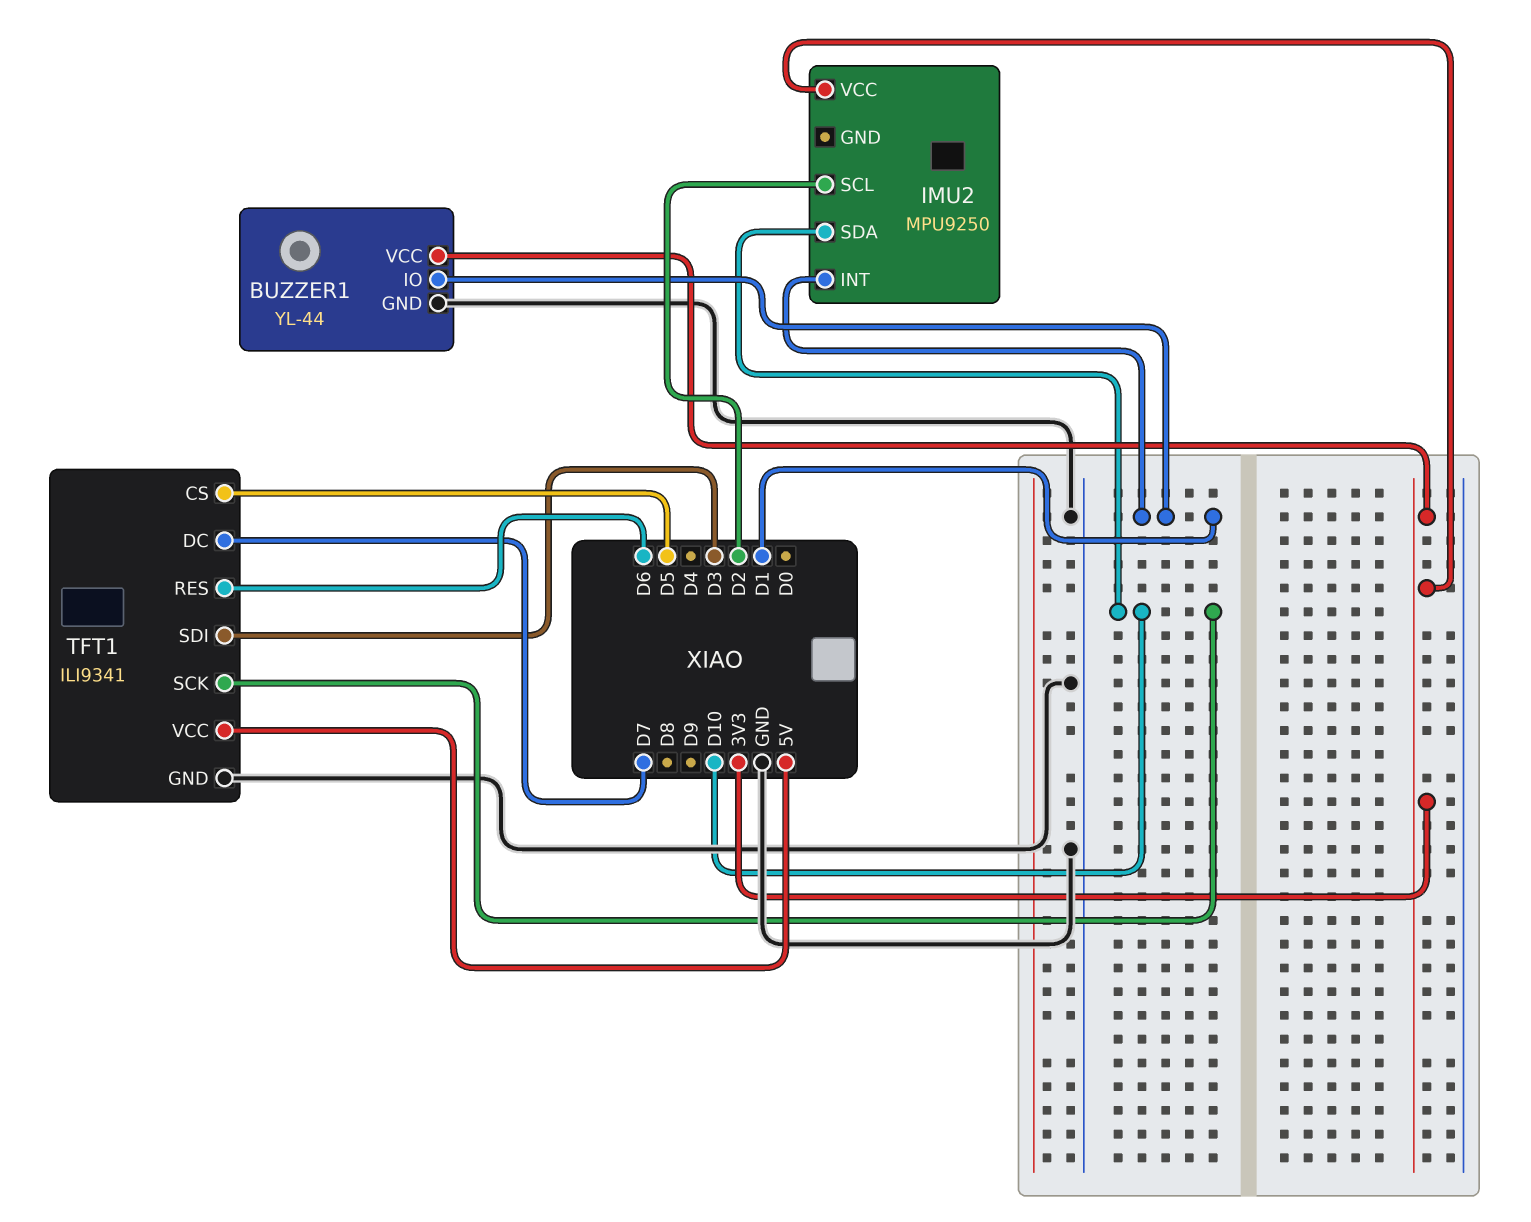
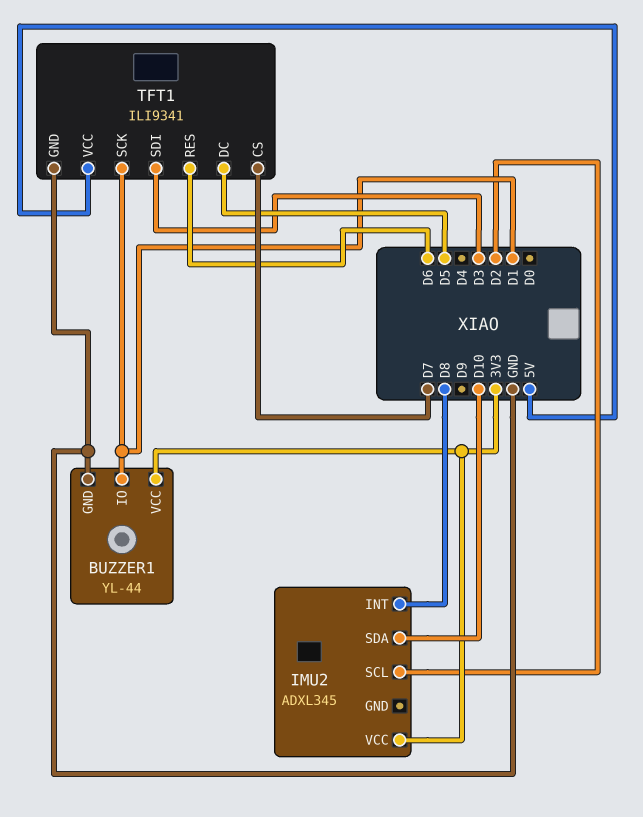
IMU2: MPU9250 -> ADXL345
IMU2 pin INT: D1 -> D8
TFT1 pin CS: D5 -> D7
TFT1 pin DC: D7 -> D5
TFT1 pin SCK: D10 -> D1

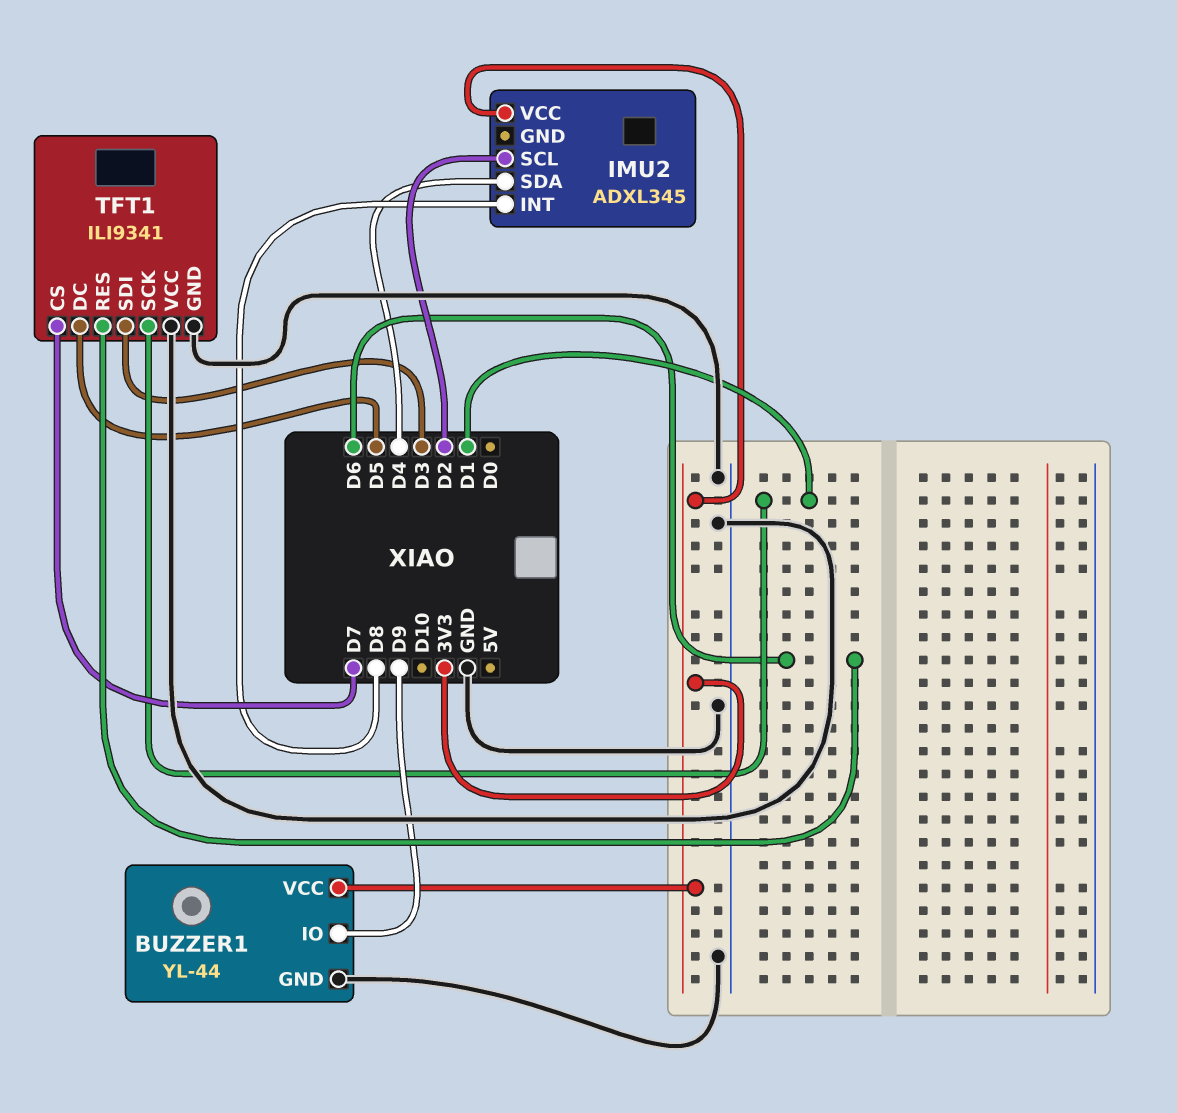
BUZZER1 pin IO: D1 -> D9
IMU2 pin SDA: D10 -> D4
TFT1 pin VCC: 5V -> GND

